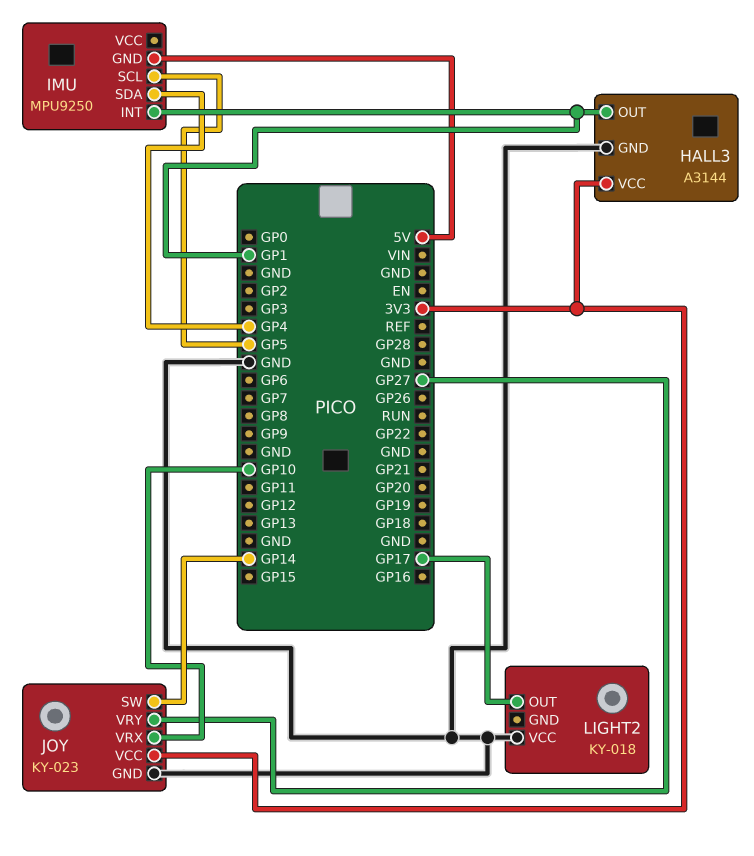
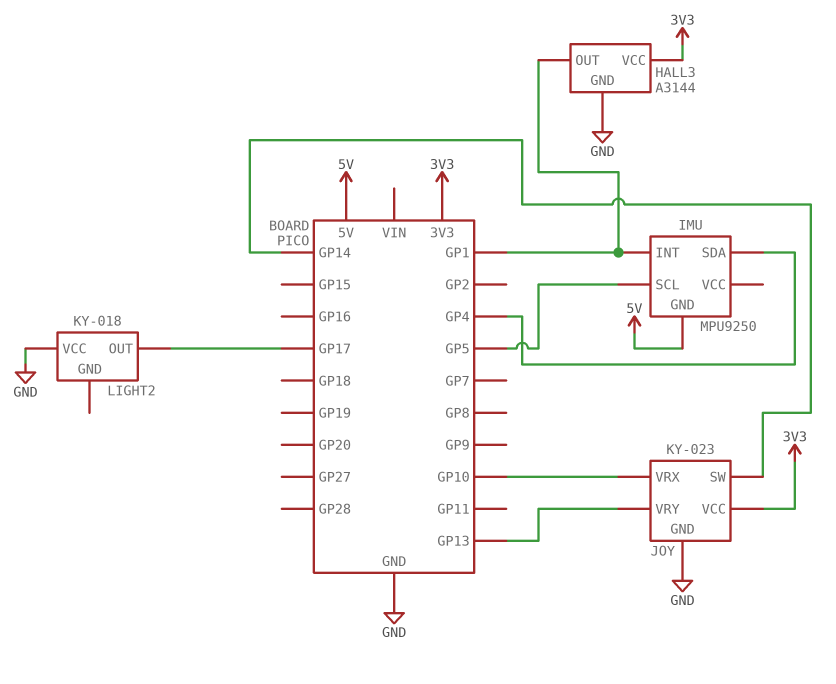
JOY pin VRY: GP27 -> GP13

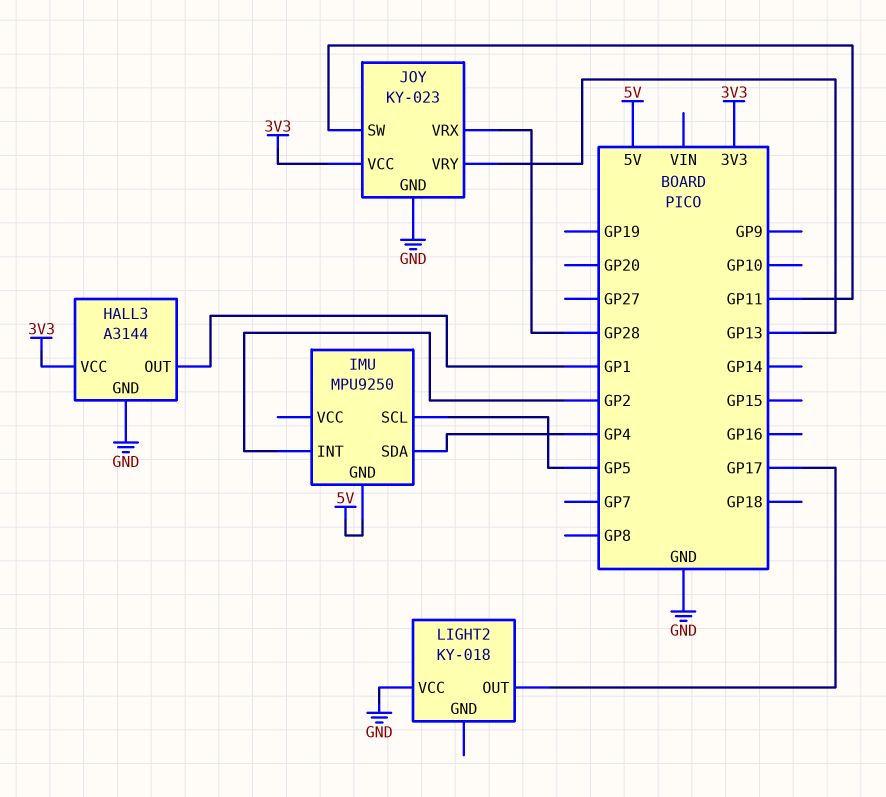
IMU pin INT: GP1 -> GP2
JOY pin SW: GP14 -> GP11
JOY pin VRX: GP10 -> GP28

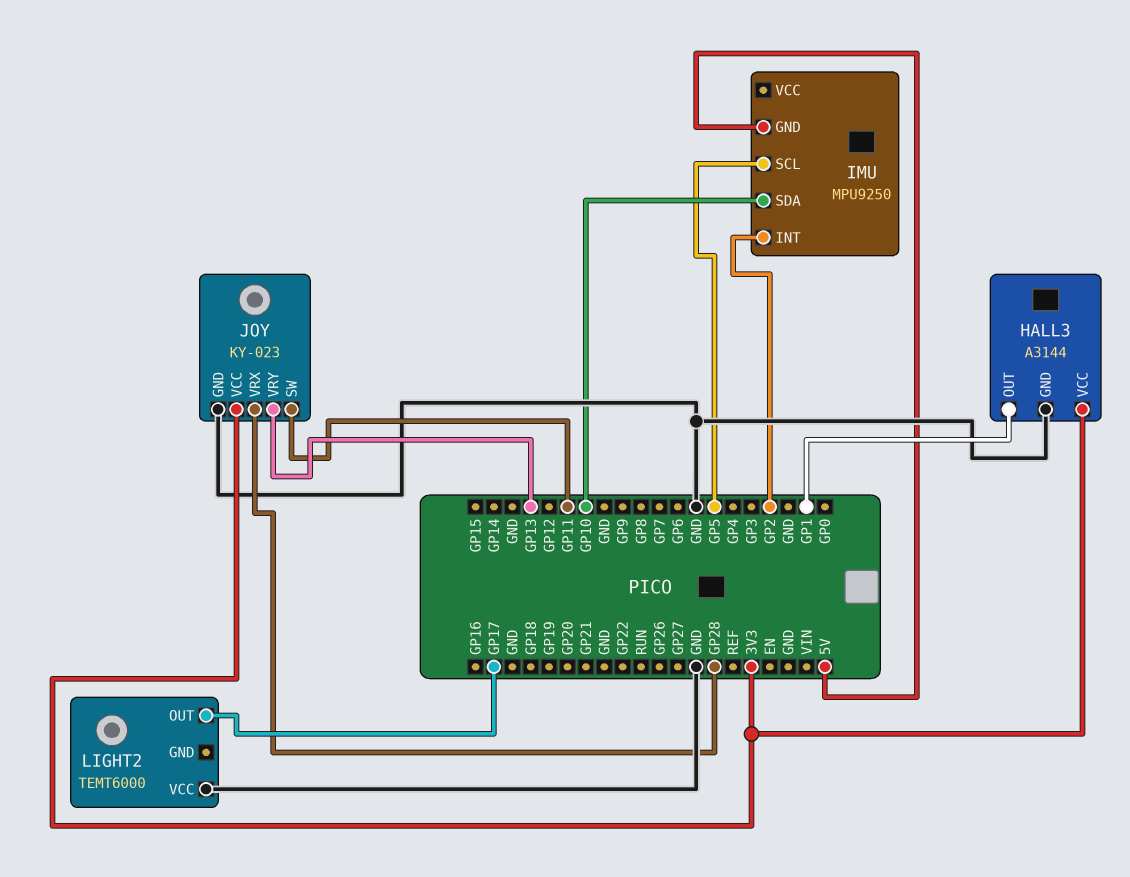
IMU pin SDA: GP4 -> GP10
LIGHT2: KY-018 -> TEMT6000

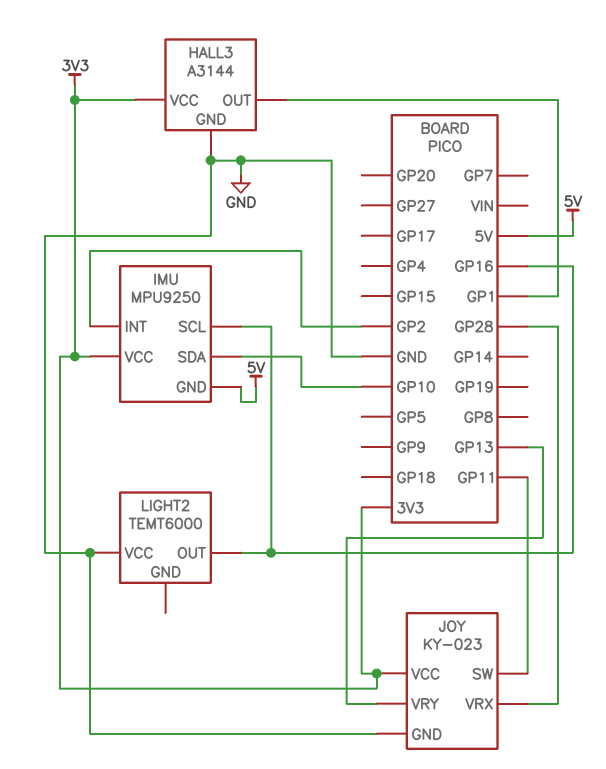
IMU pin SCL: GP5 -> GP16
IMU pin VCC: none -> 3V3
LIGHT2 pin OUT: GP17 -> GP16

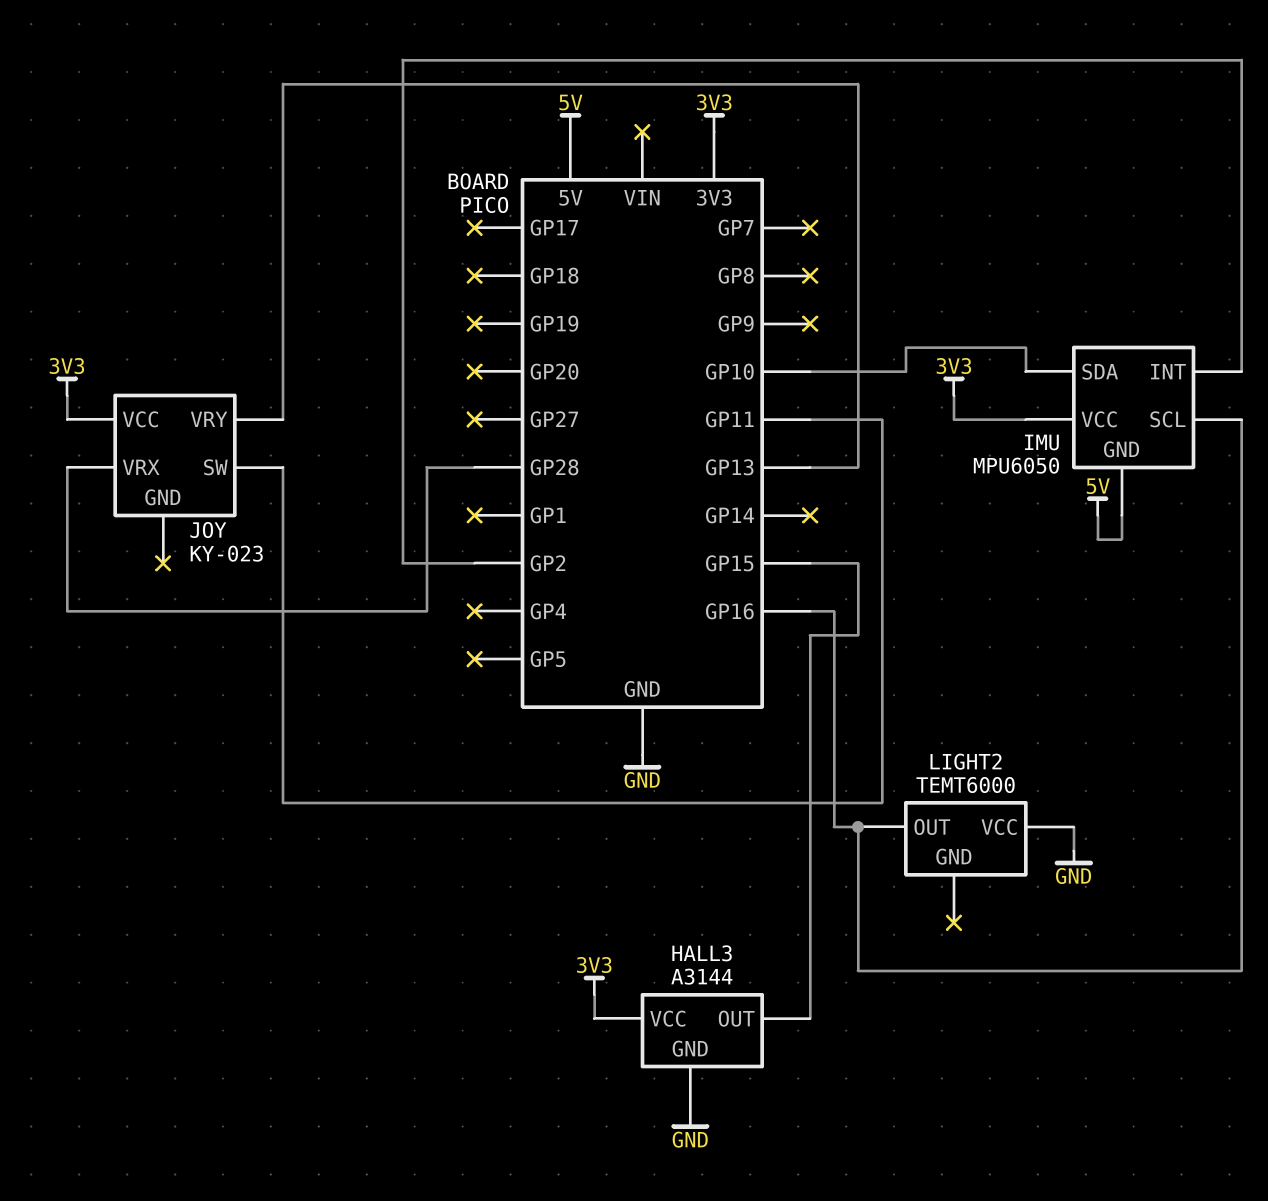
HALL3 pin OUT: GP1 -> GP15
IMU: MPU9250 -> MPU6050
JOY pin GND: GND -> none

